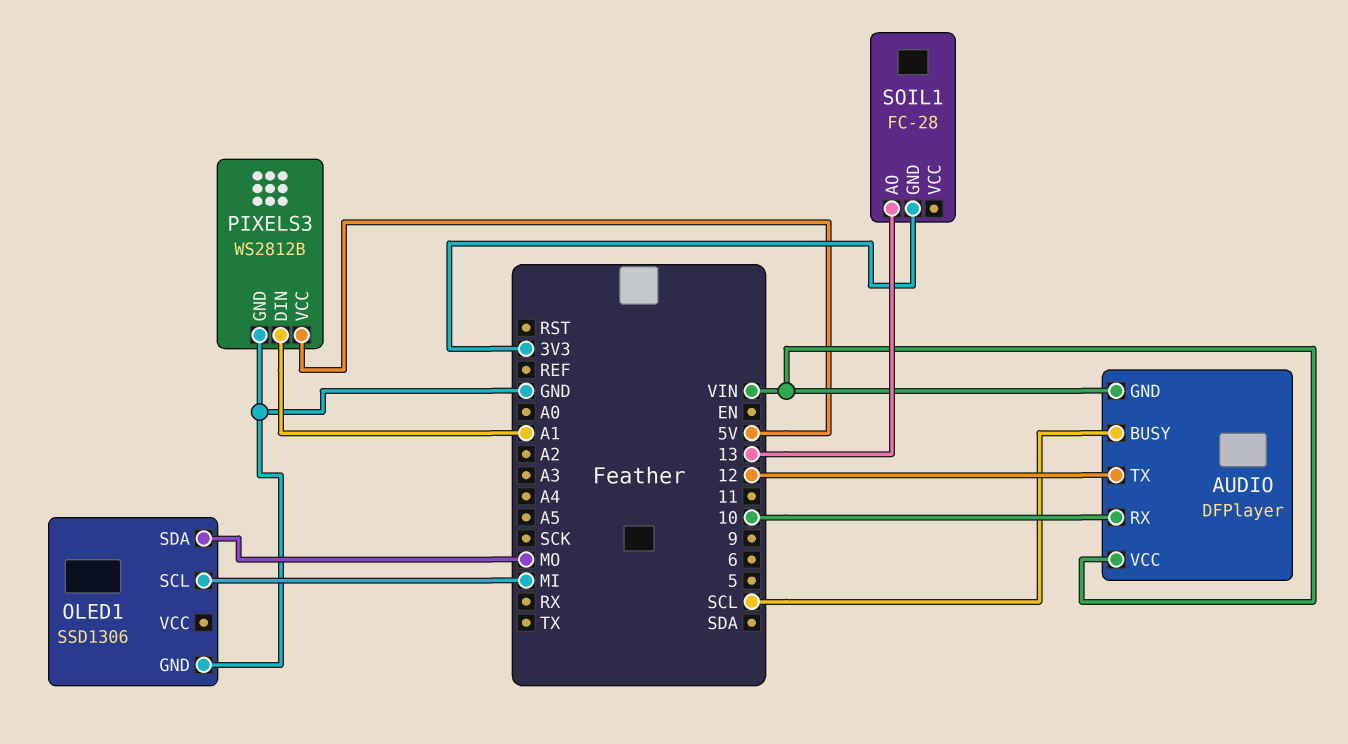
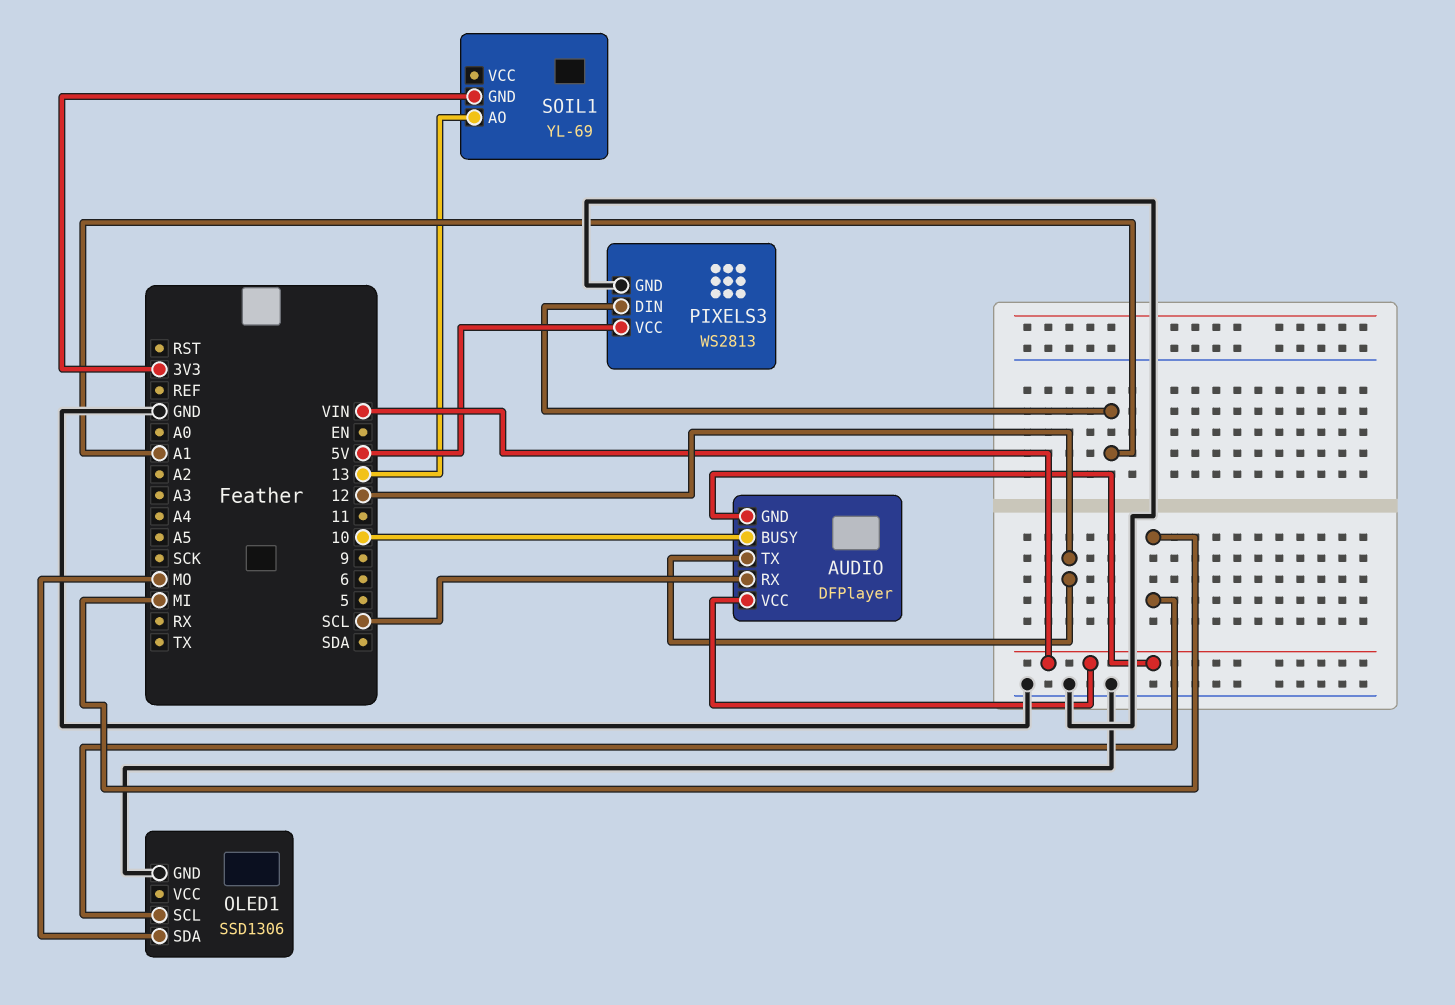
AUDIO pin BUSY: SCL -> 10
AUDIO pin RX: 10 -> SCL
PIXELS3: WS2812B -> WS2813
SOIL1: FC-28 -> YL-69

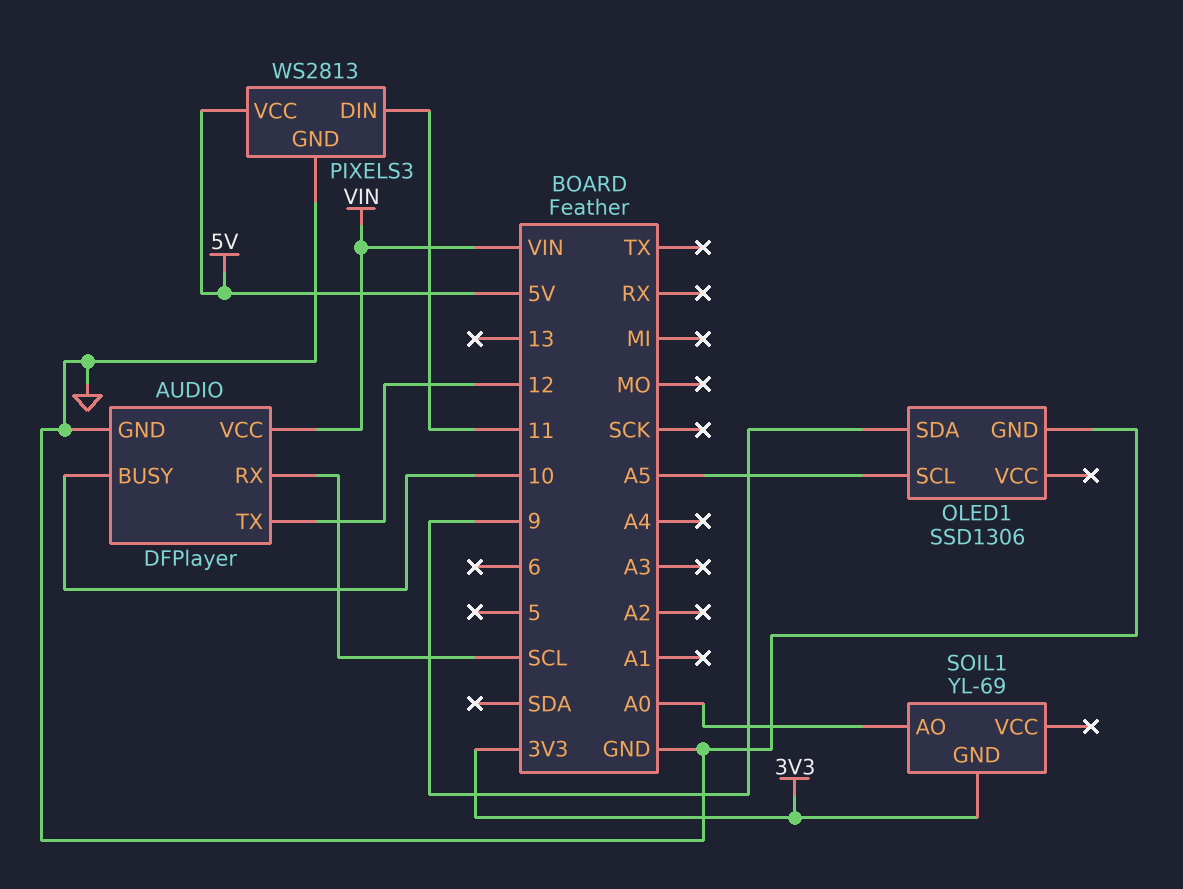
AUDIO pin GND: VIN -> GND
OLED1 pin SCL: MI -> A5
OLED1 pin SDA: MO -> 9
PIXELS3 pin DIN: A1 -> 11
SOIL1 pin AO: 13 -> A0

